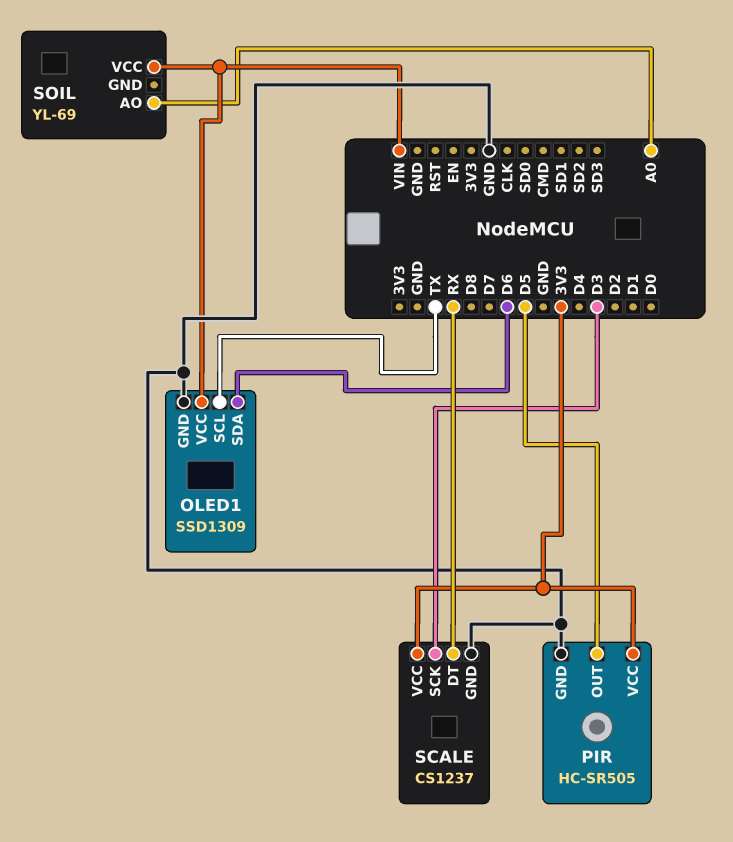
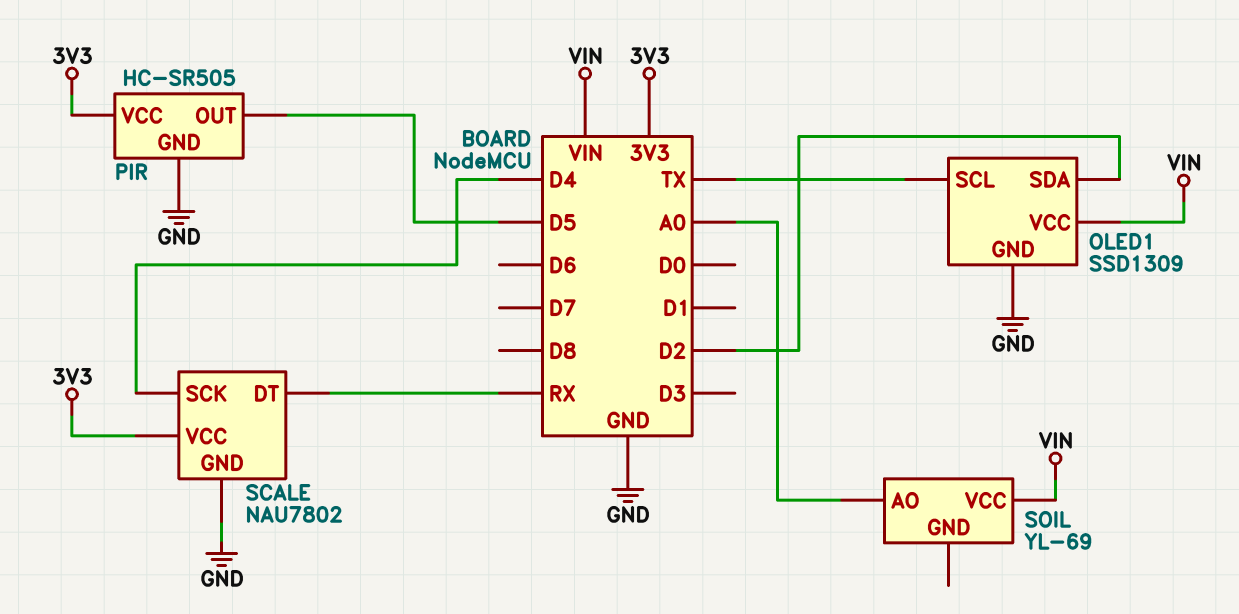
OLED1 pin SDA: D6 -> D2
SCALE: CS1237 -> NAU7802
SCALE pin SCK: D3 -> D4

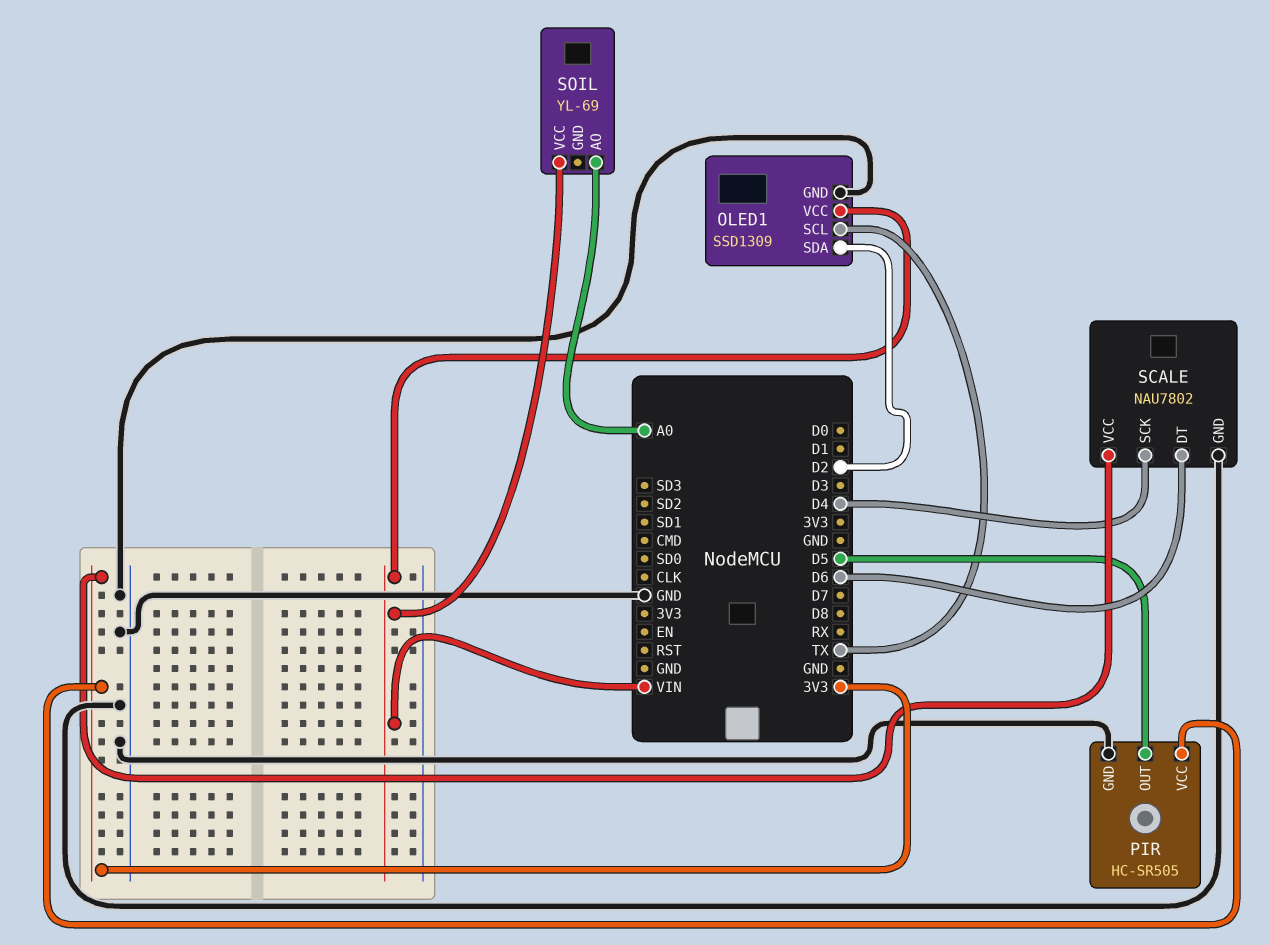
SCALE pin DT: RX -> D6

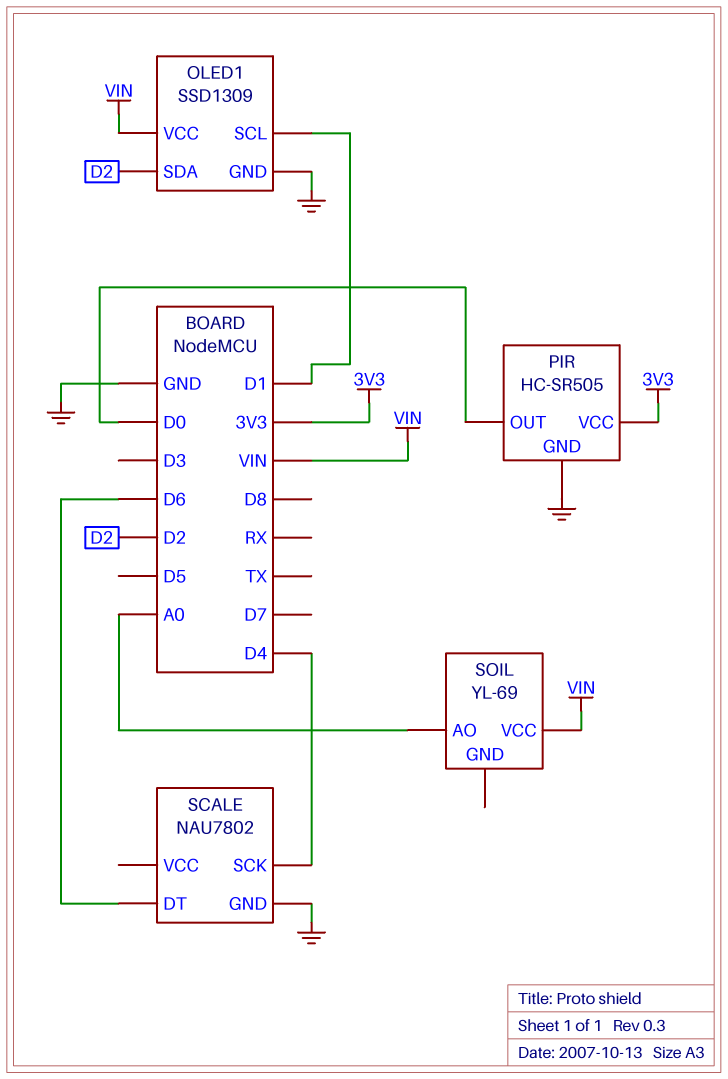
OLED1 pin SCL: TX -> D1
PIR pin OUT: D5 -> D0
SCALE pin VCC: 3V3 -> none

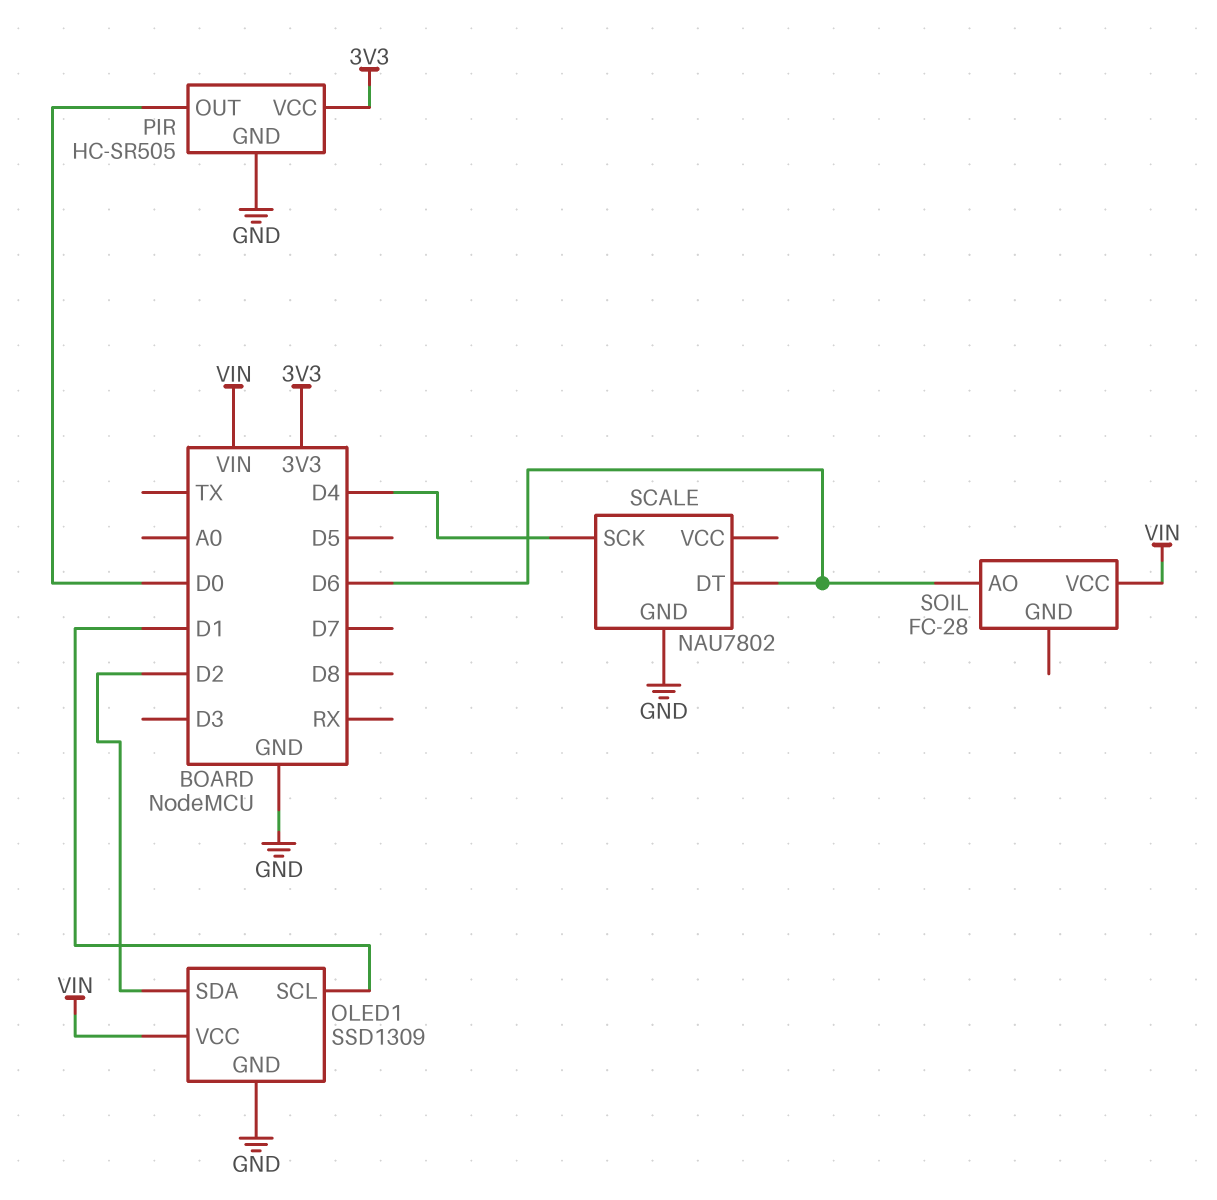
SOIL: YL-69 -> FC-28
SOIL pin AO: A0 -> D6

